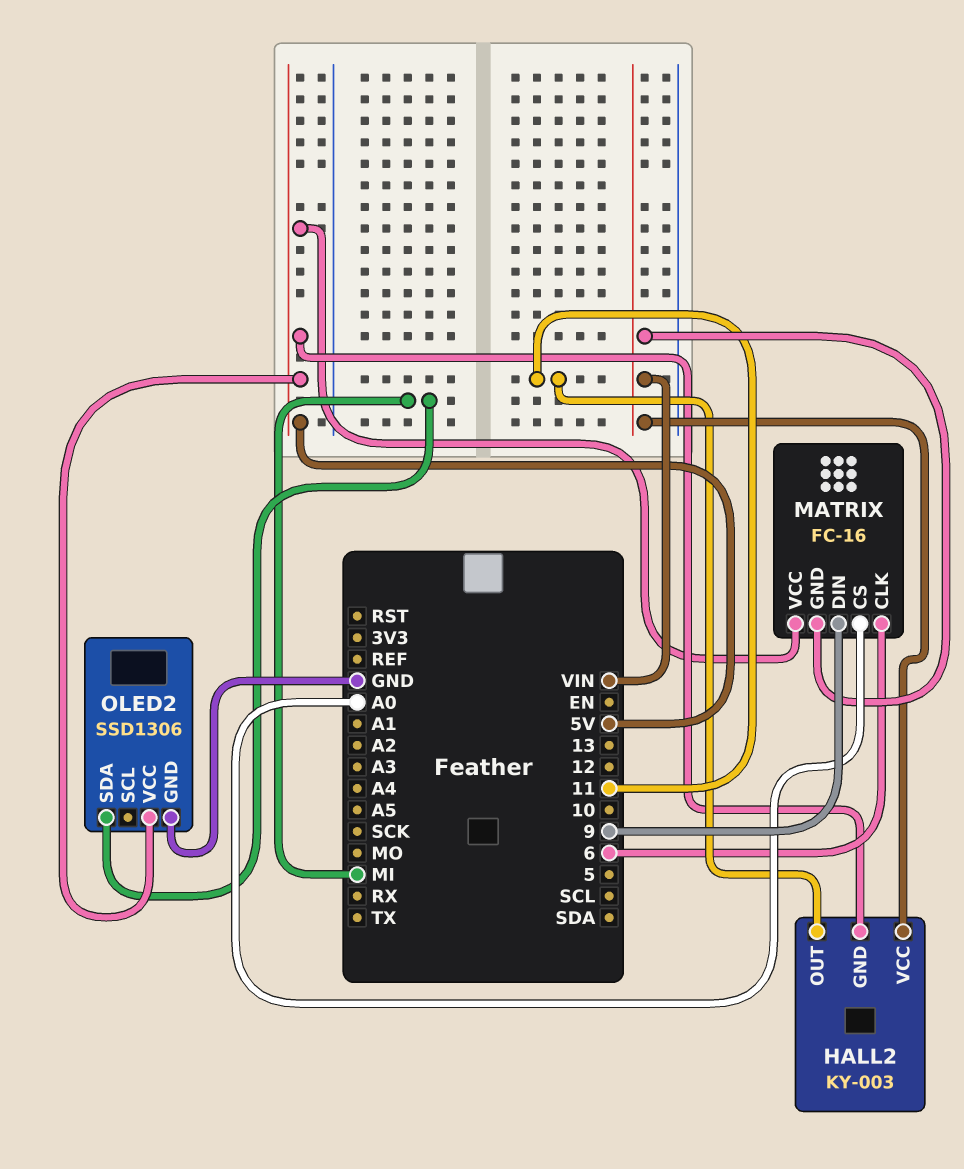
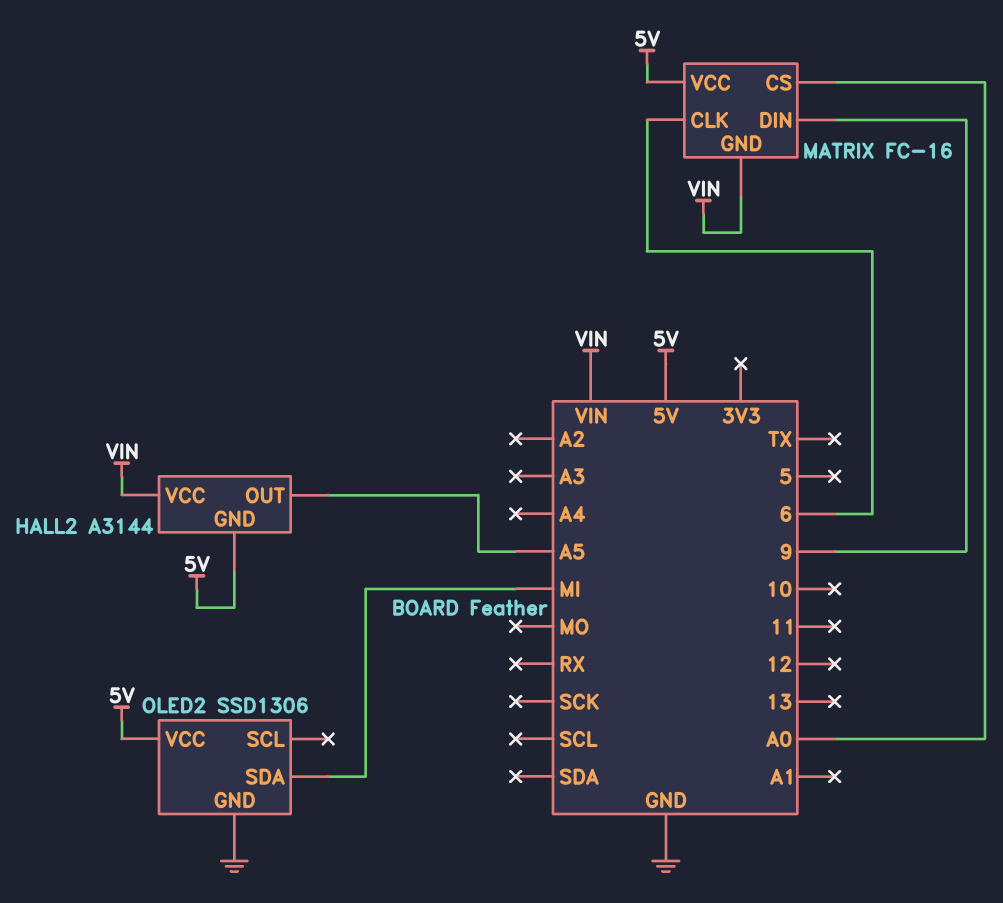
HALL2: KY-003 -> A3144
HALL2 pin OUT: 11 -> A5

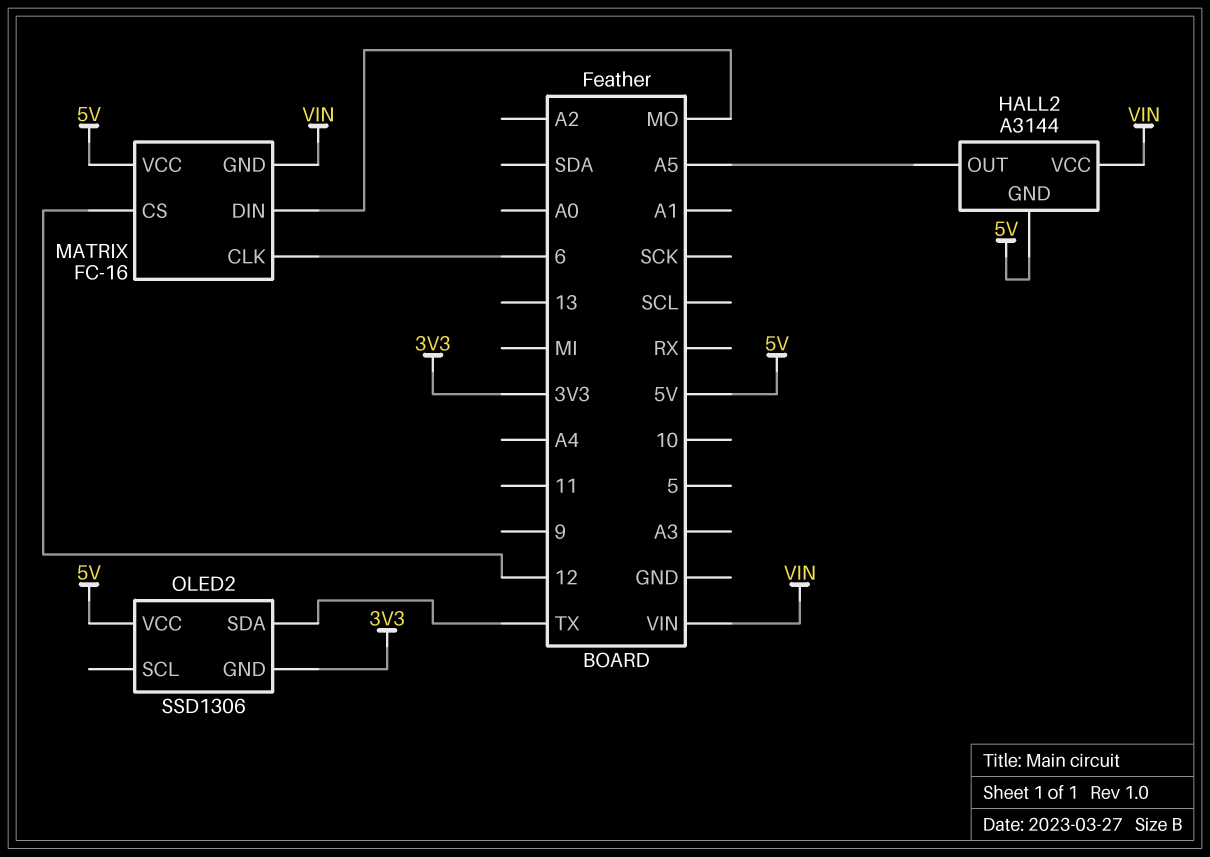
MATRIX pin CS: A0 -> 12
MATRIX pin DIN: 9 -> MO
OLED2 pin GND: GND -> 3V3
OLED2 pin SDA: MI -> TX

